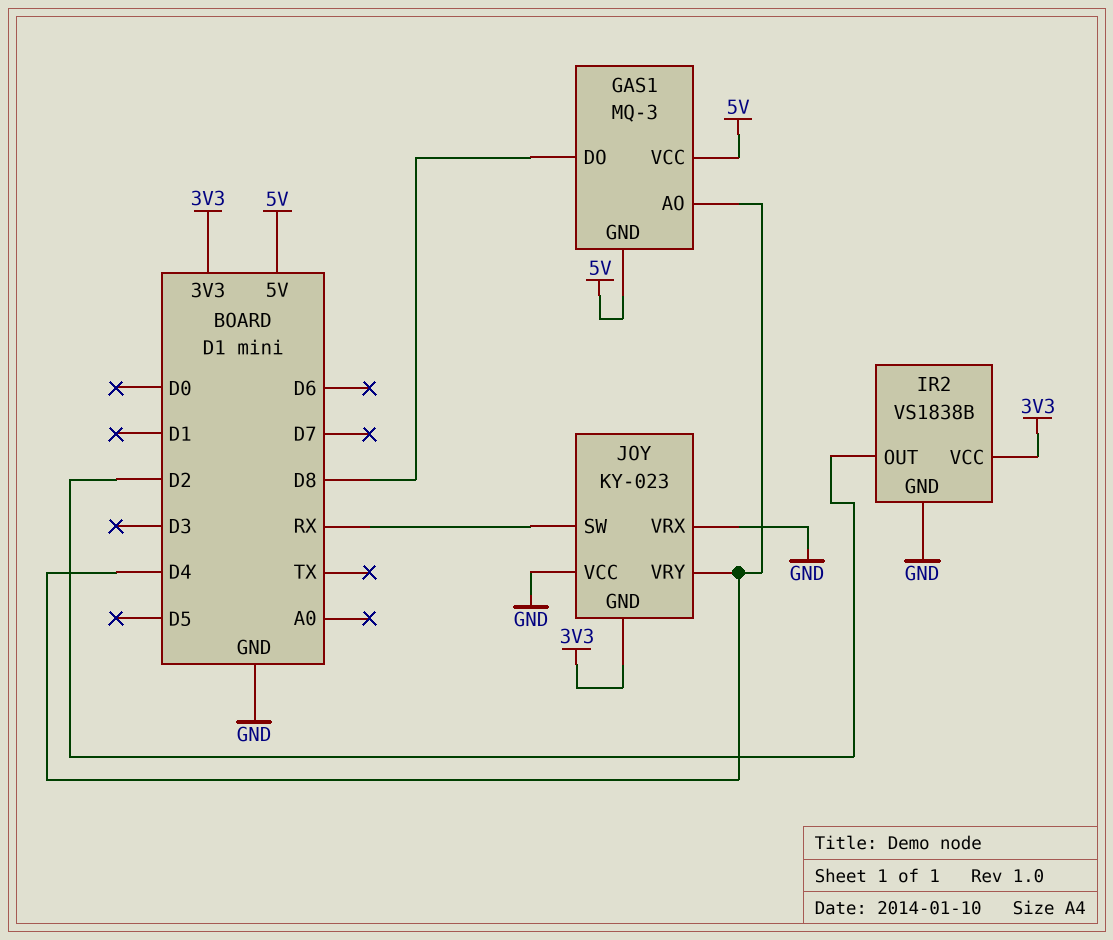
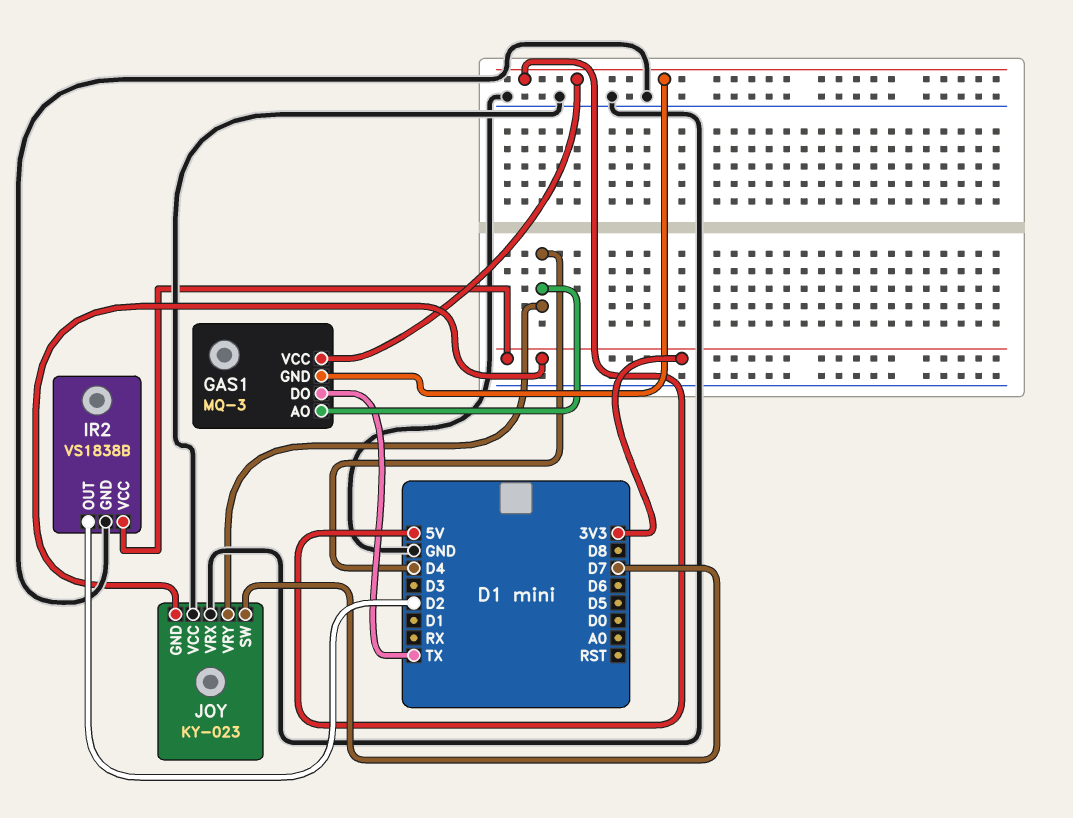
GAS1 pin DO: D8 -> TX
JOY pin SW: RX -> D7

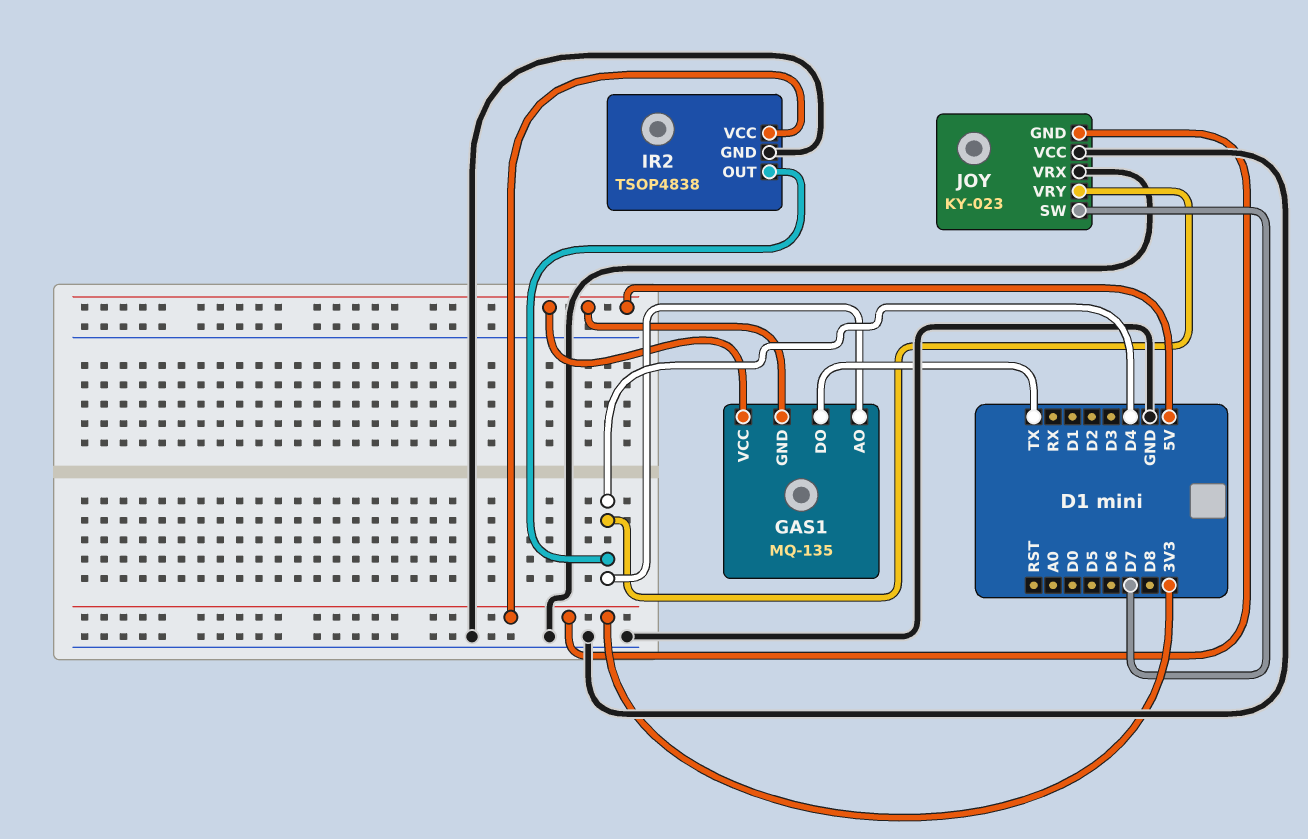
GAS1: MQ-3 -> MQ-135
IR2: VS1838B -> TSOP4838
IR2 pin OUT: D2 -> D4

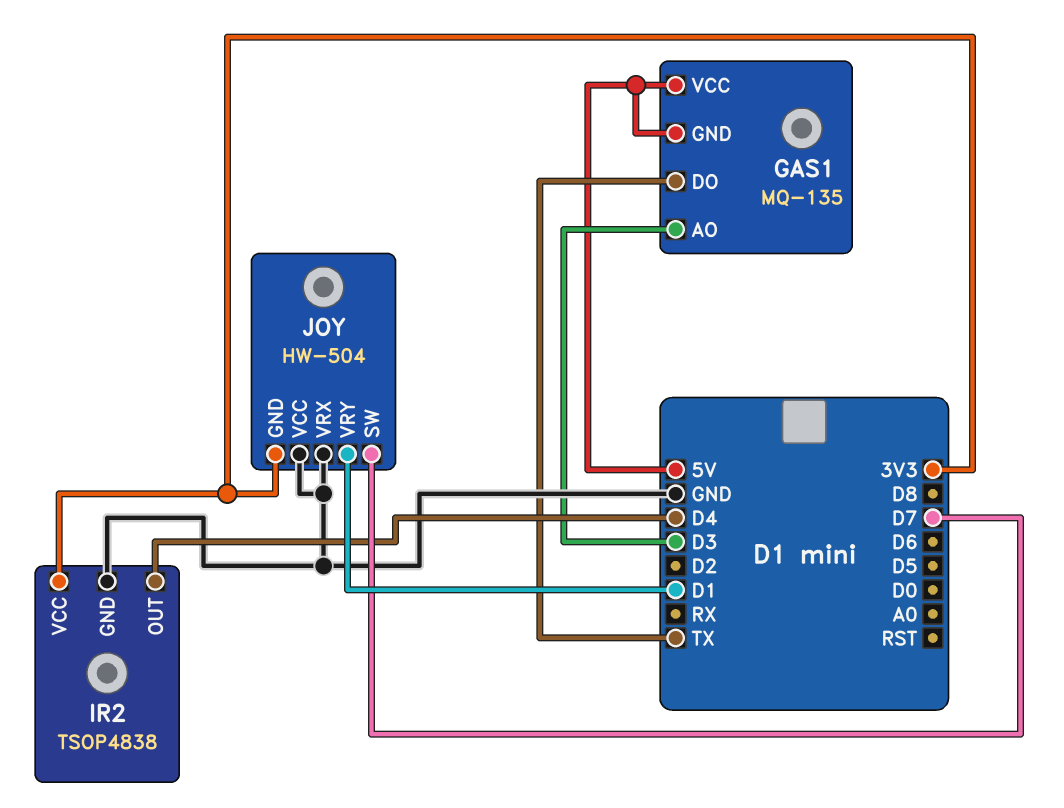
GAS1 pin AO: D4 -> D3
JOY: KY-023 -> HW-504
JOY pin VRY: D4 -> D1

